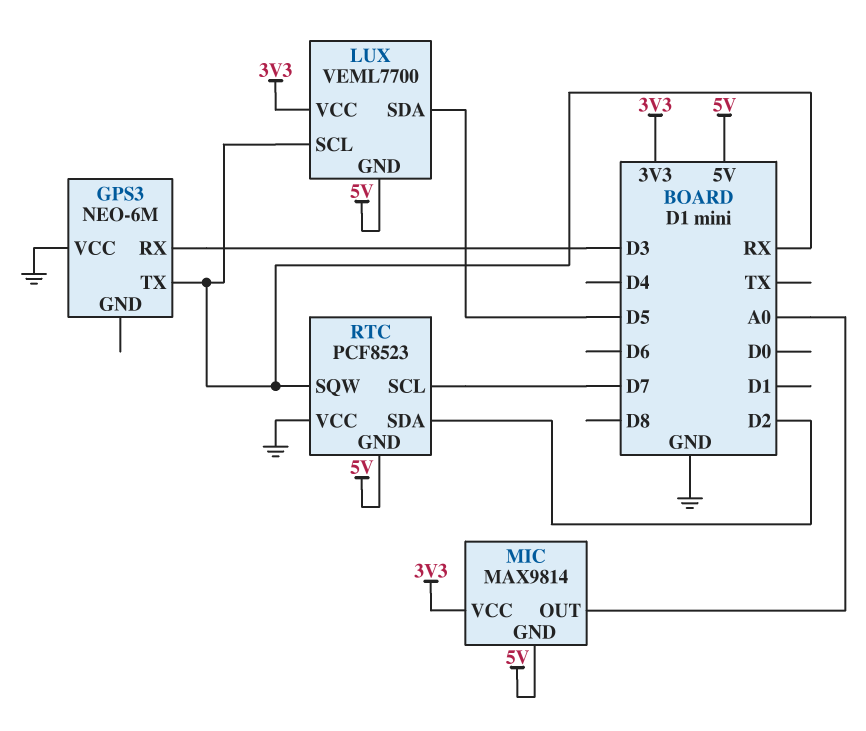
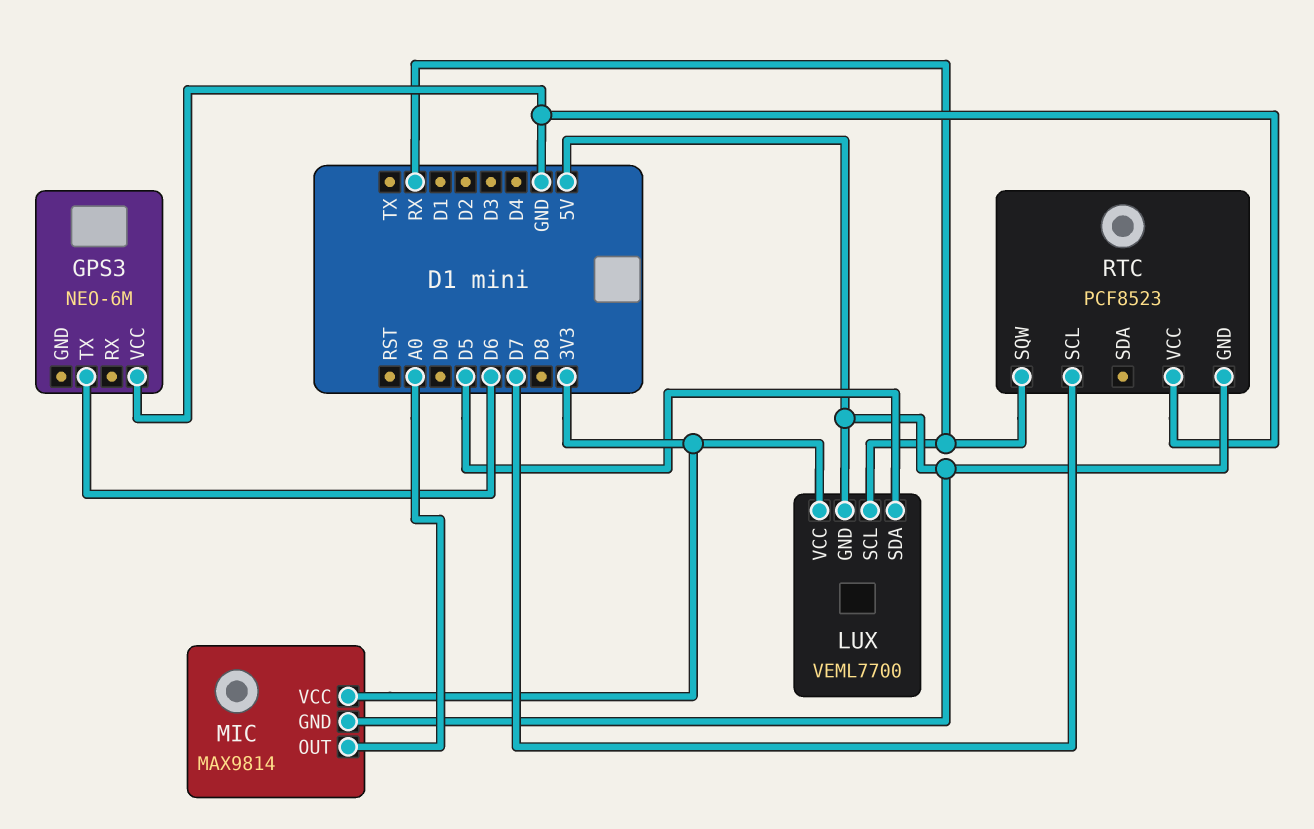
GPS3 pin RX: D3 -> none
GPS3 pin TX: RX -> D6
RTC pin SDA: D2 -> none

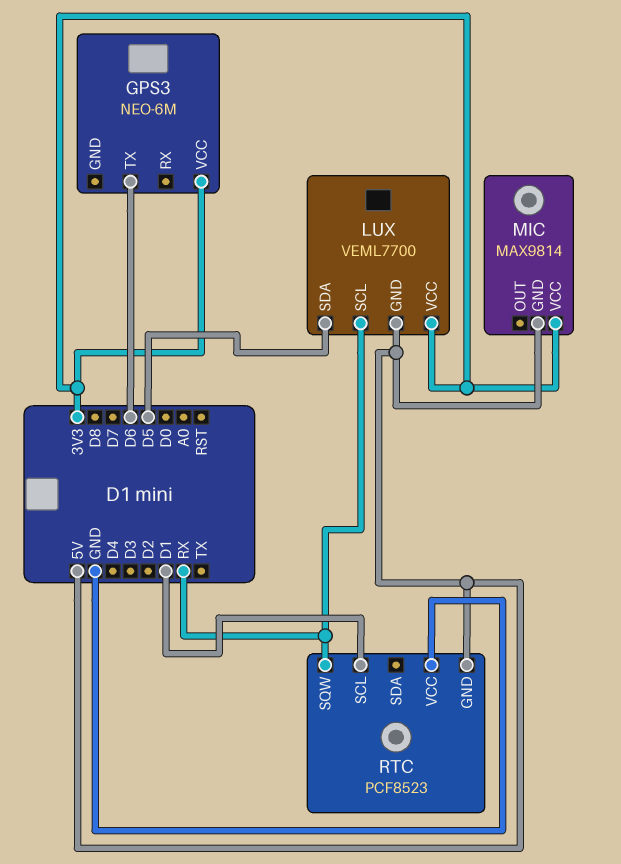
GPS3 pin VCC: GND -> 3V3
MIC pin OUT: A0 -> none
RTC pin SCL: D7 -> D1

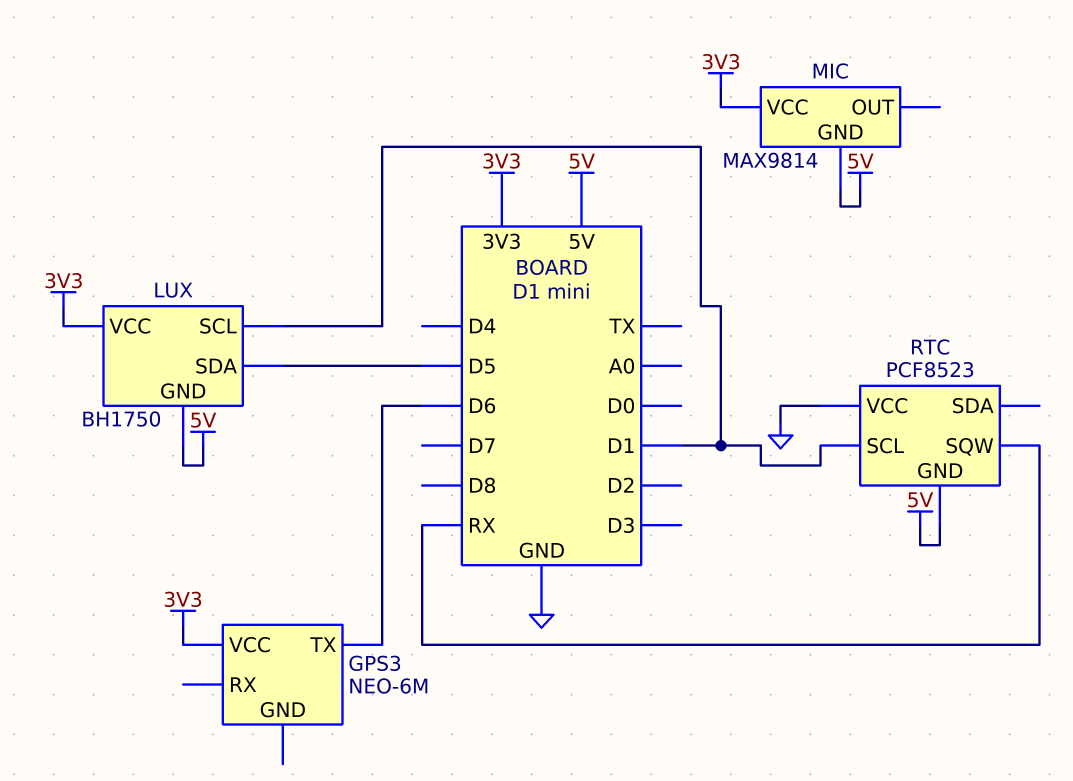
LUX: VEML7700 -> BH1750
LUX pin SCL: RX -> D1

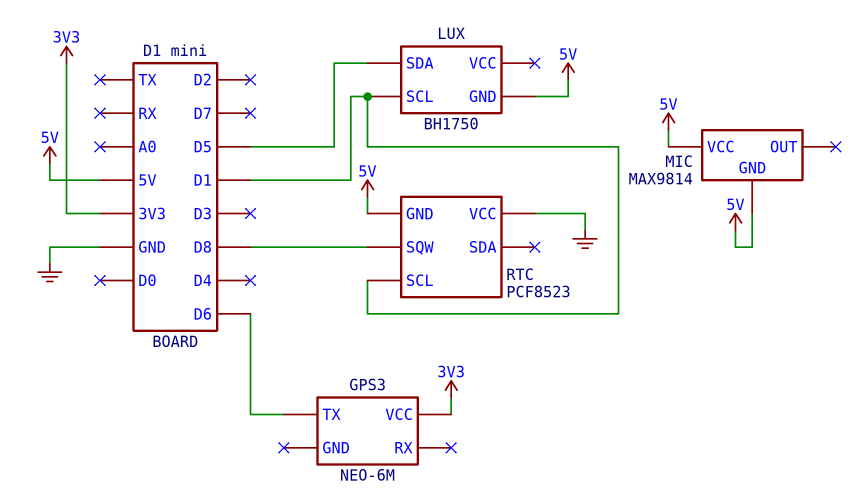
LUX pin VCC: 3V3 -> none
MIC pin VCC: 3V3 -> 5V
RTC pin SQW: RX -> D8

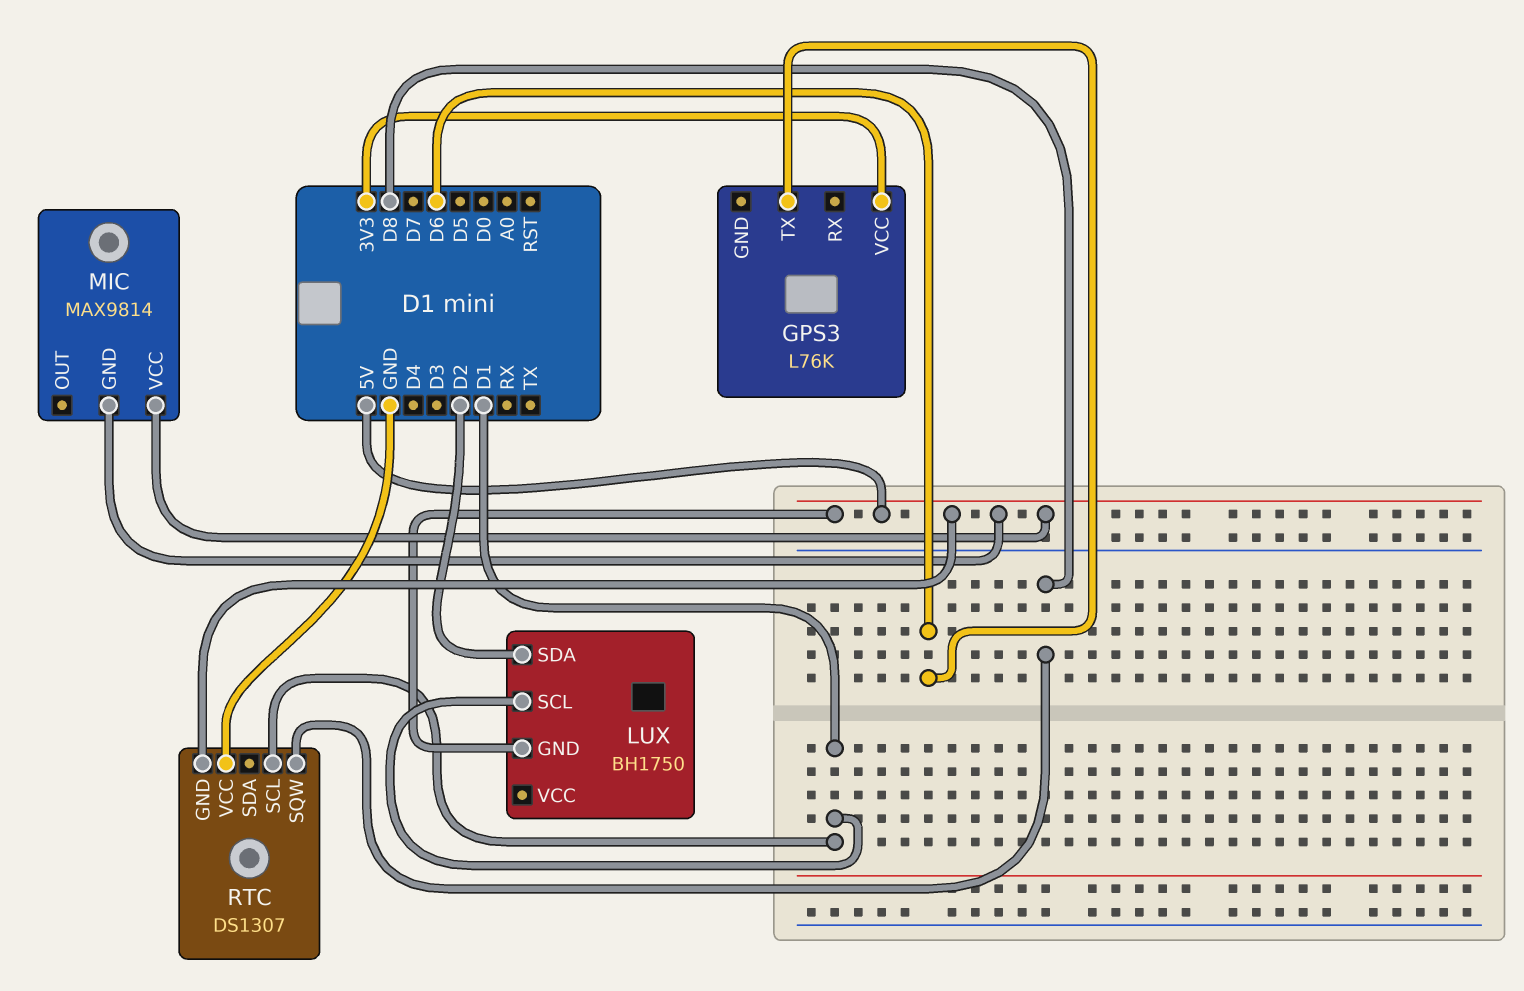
GPS3: NEO-6M -> L76K
LUX pin SDA: D5 -> D2
RTC: PCF8523 -> DS1307

